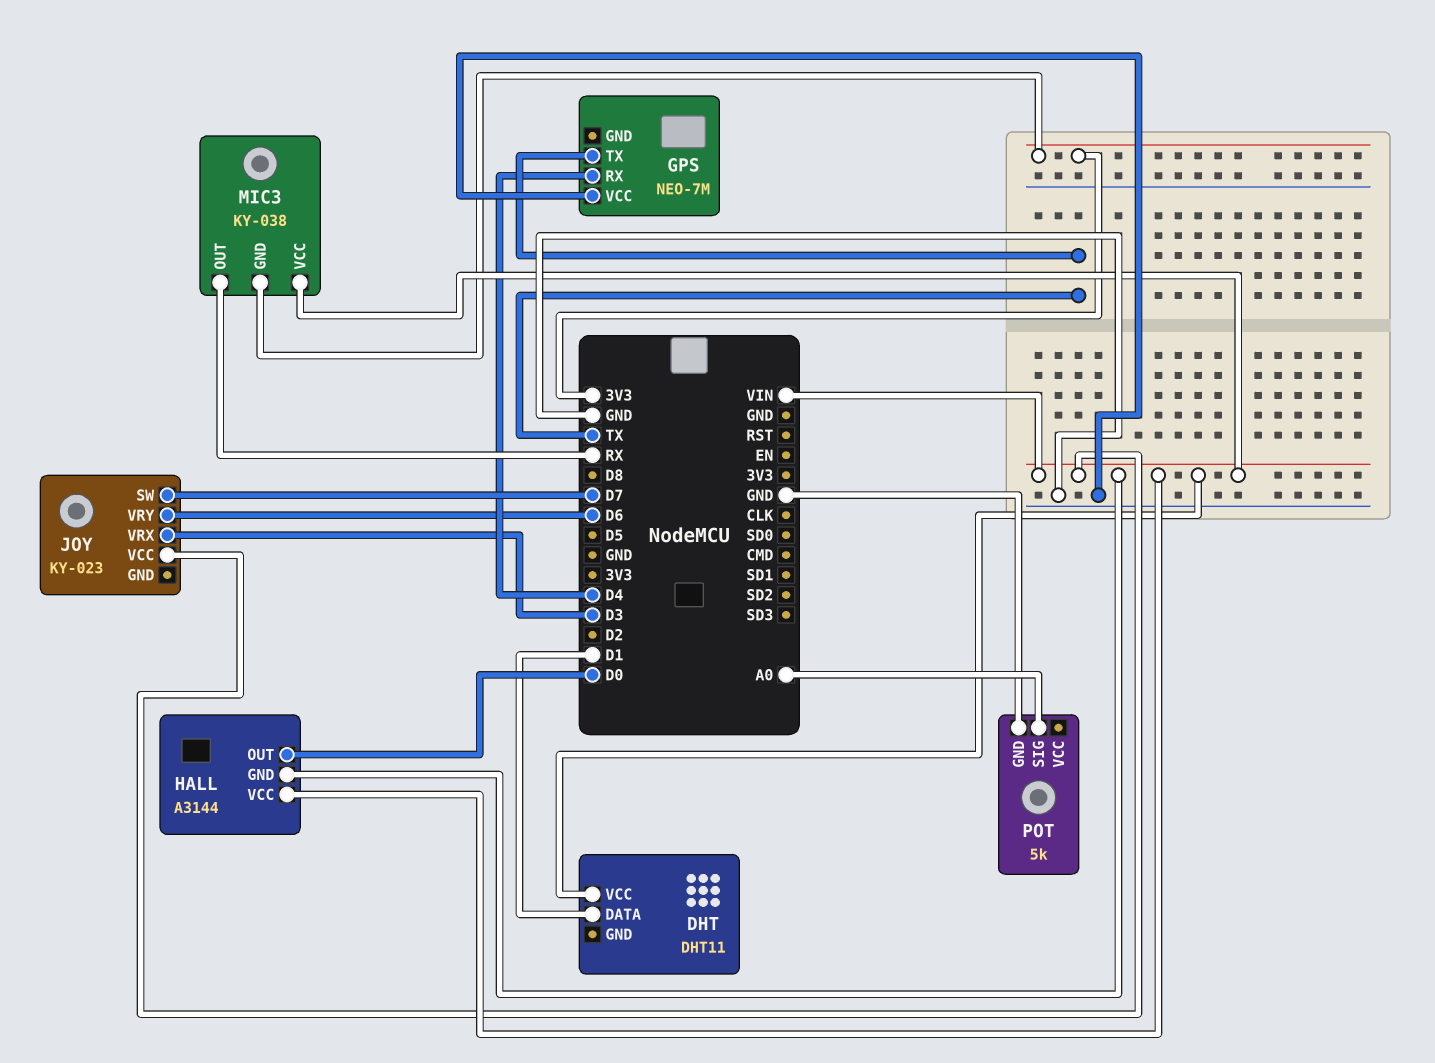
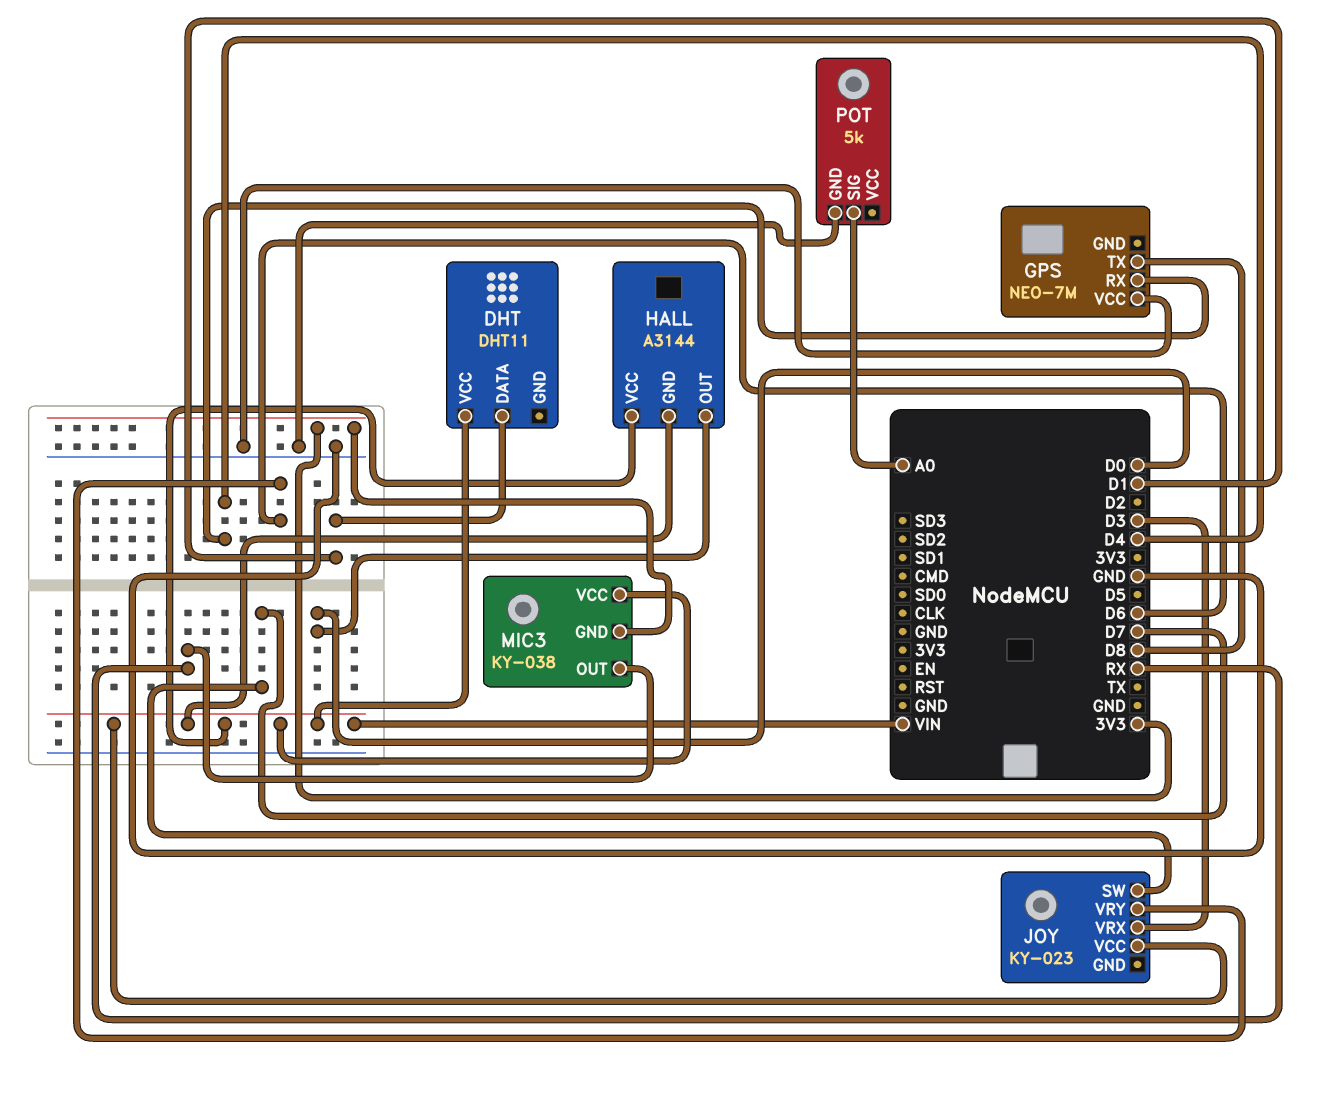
GPS pin TX: TX -> D8

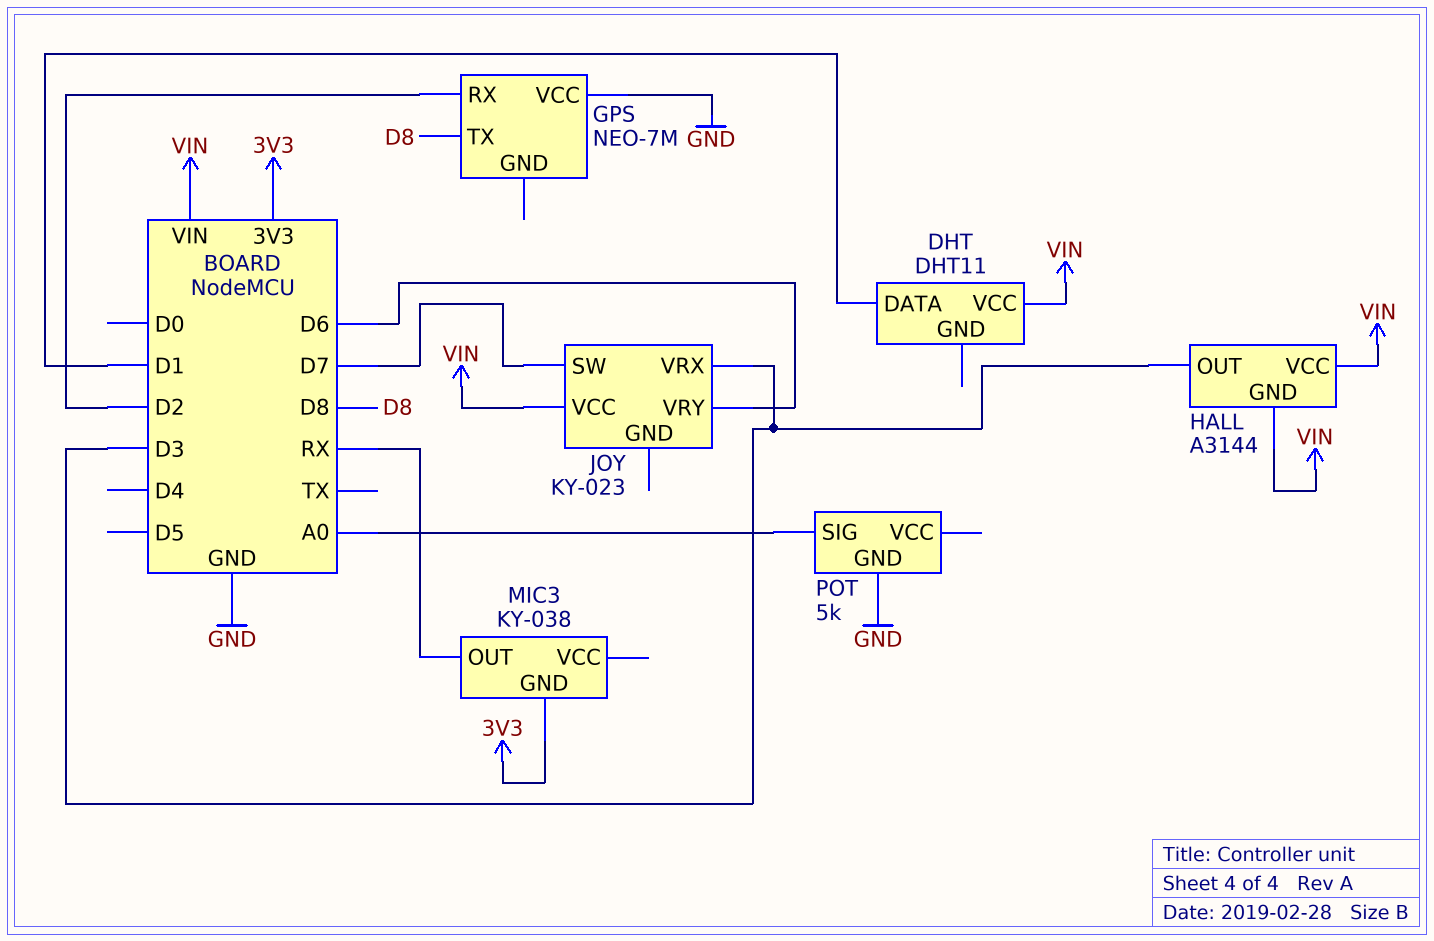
GPS pin RX: D4 -> D2
HALL pin OUT: D0 -> D3
MIC3 pin VCC: VIN -> none

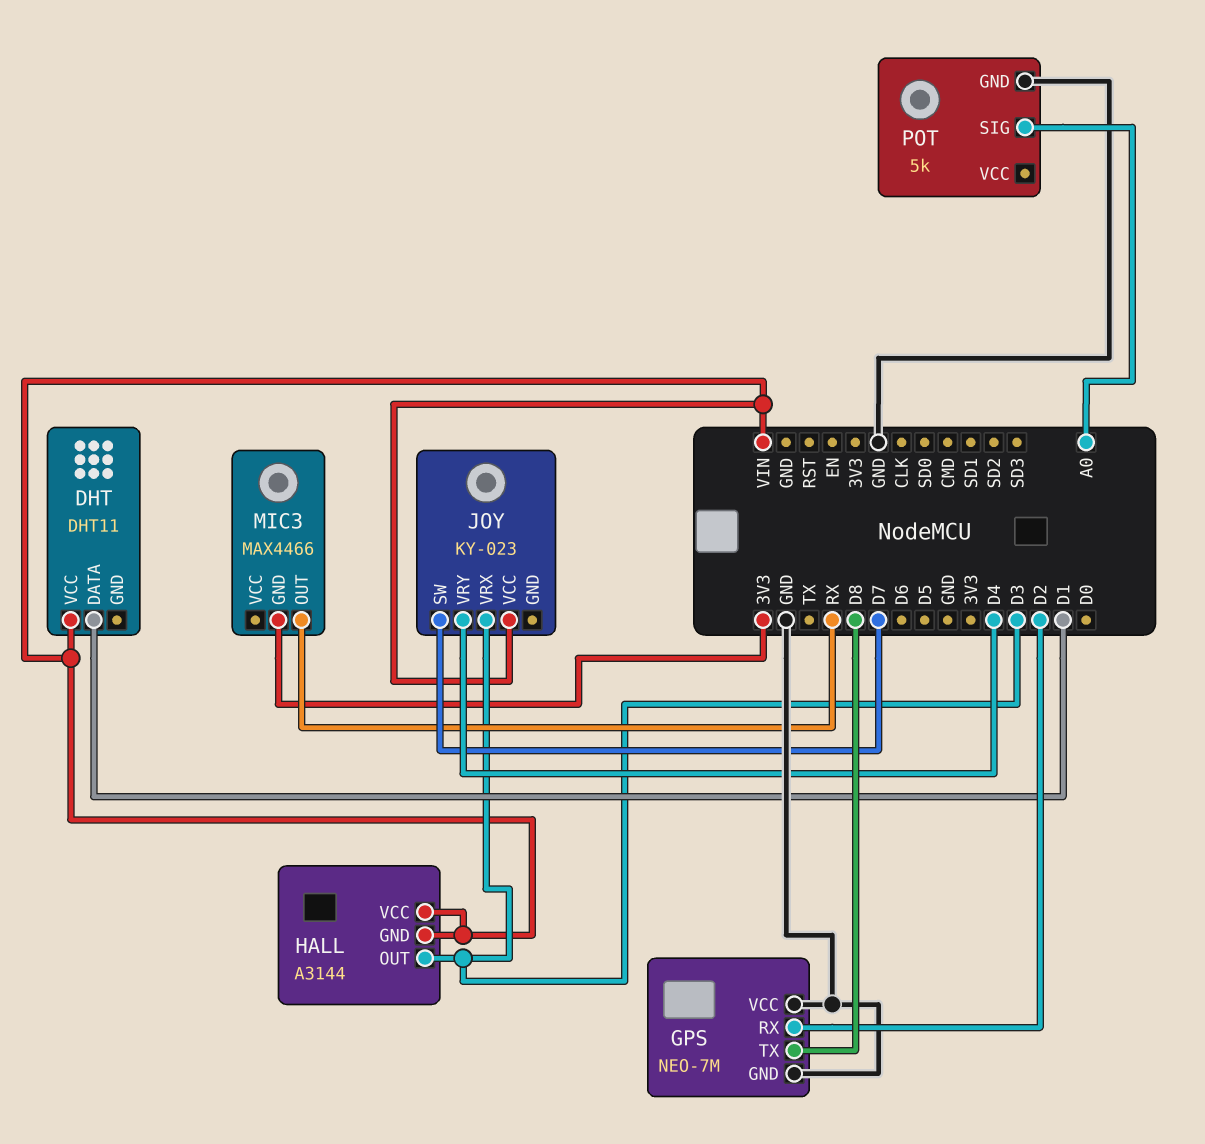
GPS pin GND: none -> GND
JOY pin VRY: D6 -> D4
MIC3: KY-038 -> MAX4466

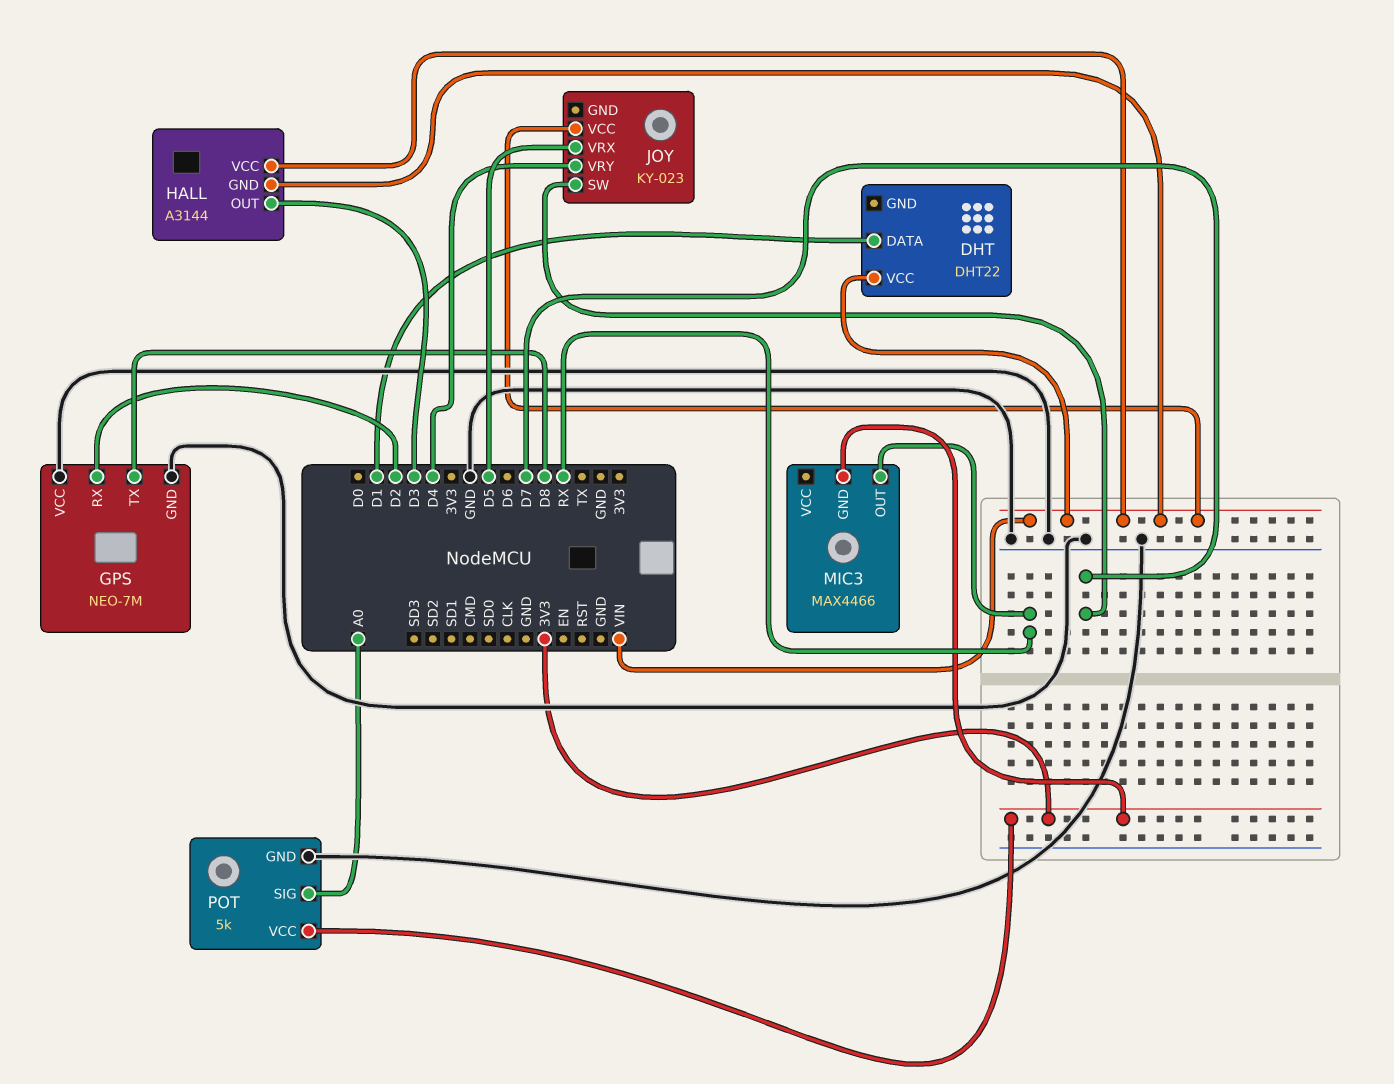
DHT: DHT11 -> DHT22
JOY pin VRX: D3 -> D5
POT pin VCC: none -> 3V3

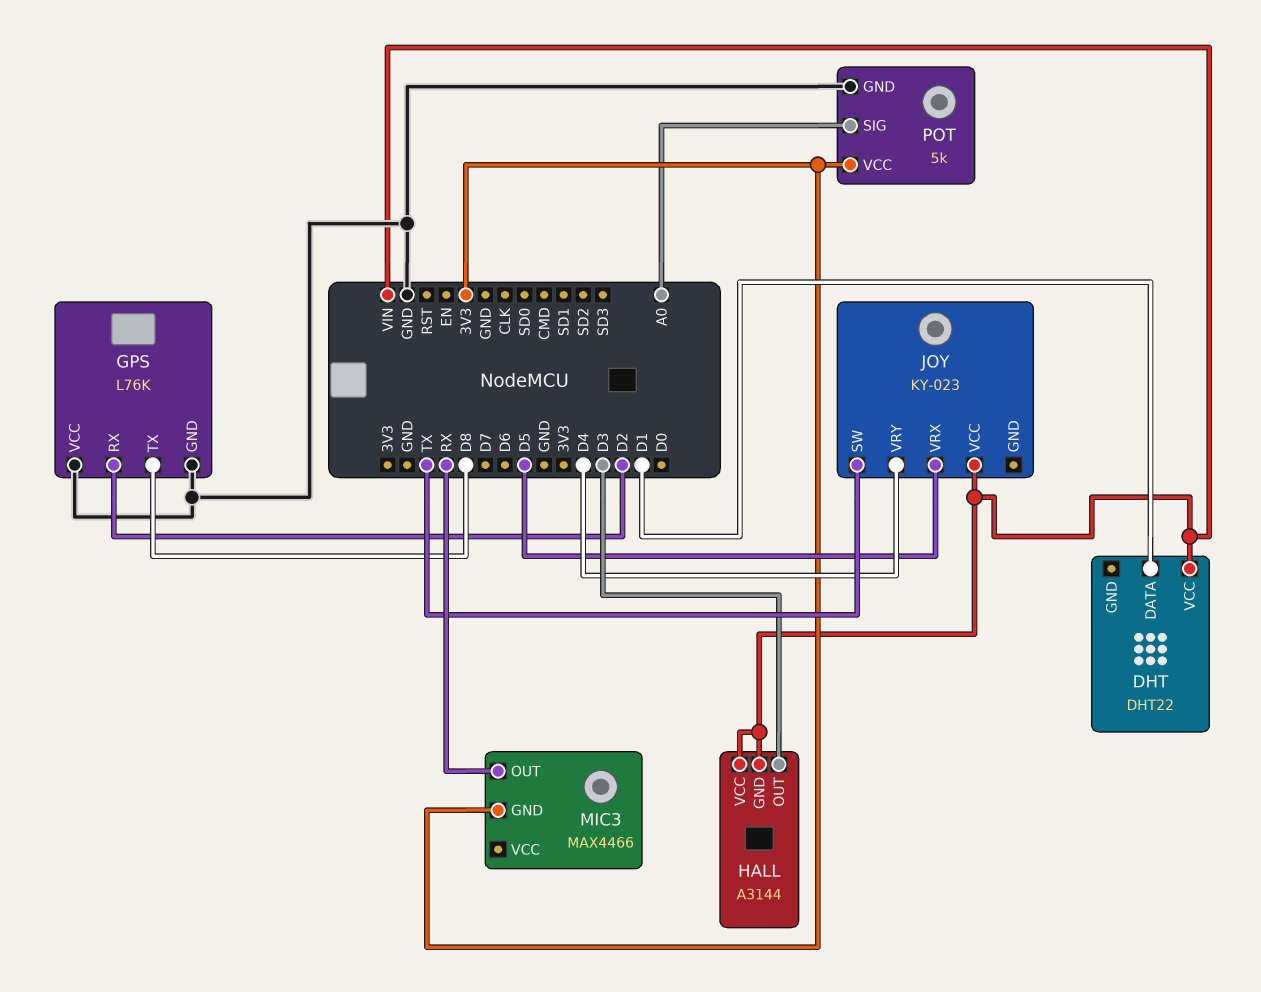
GPS: NEO-7M -> L76K
JOY pin SW: D7 -> TX

